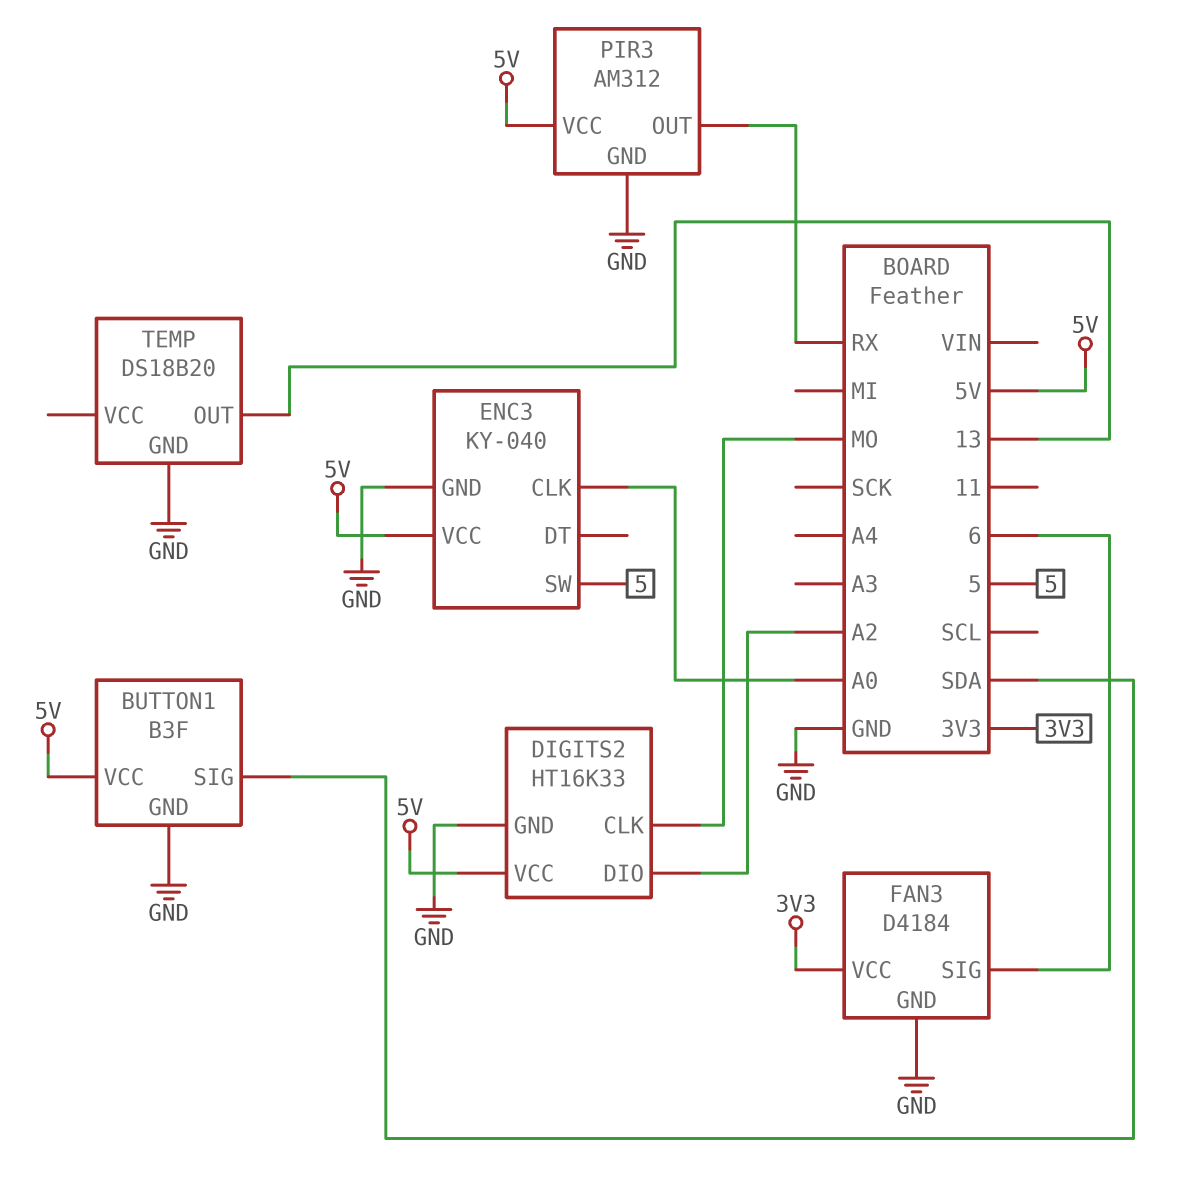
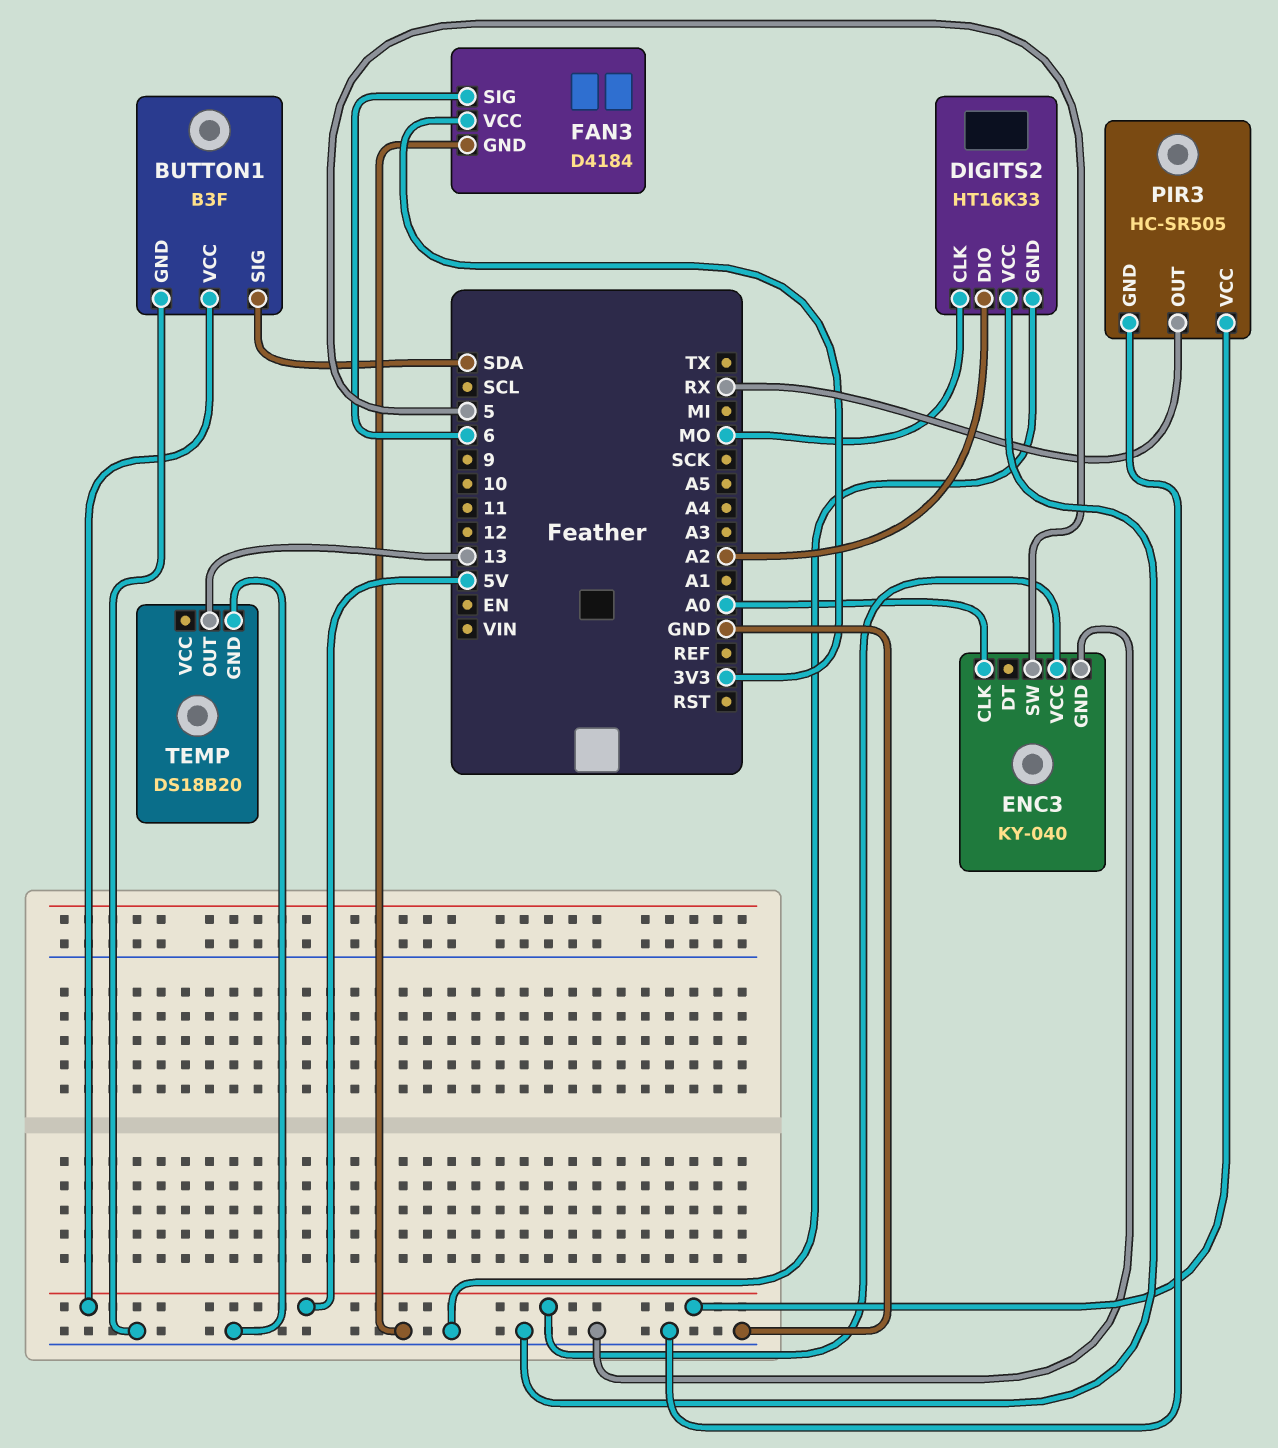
DIGITS2 pin VCC: 5V -> GND
PIR3: AM312 -> HC-SR505

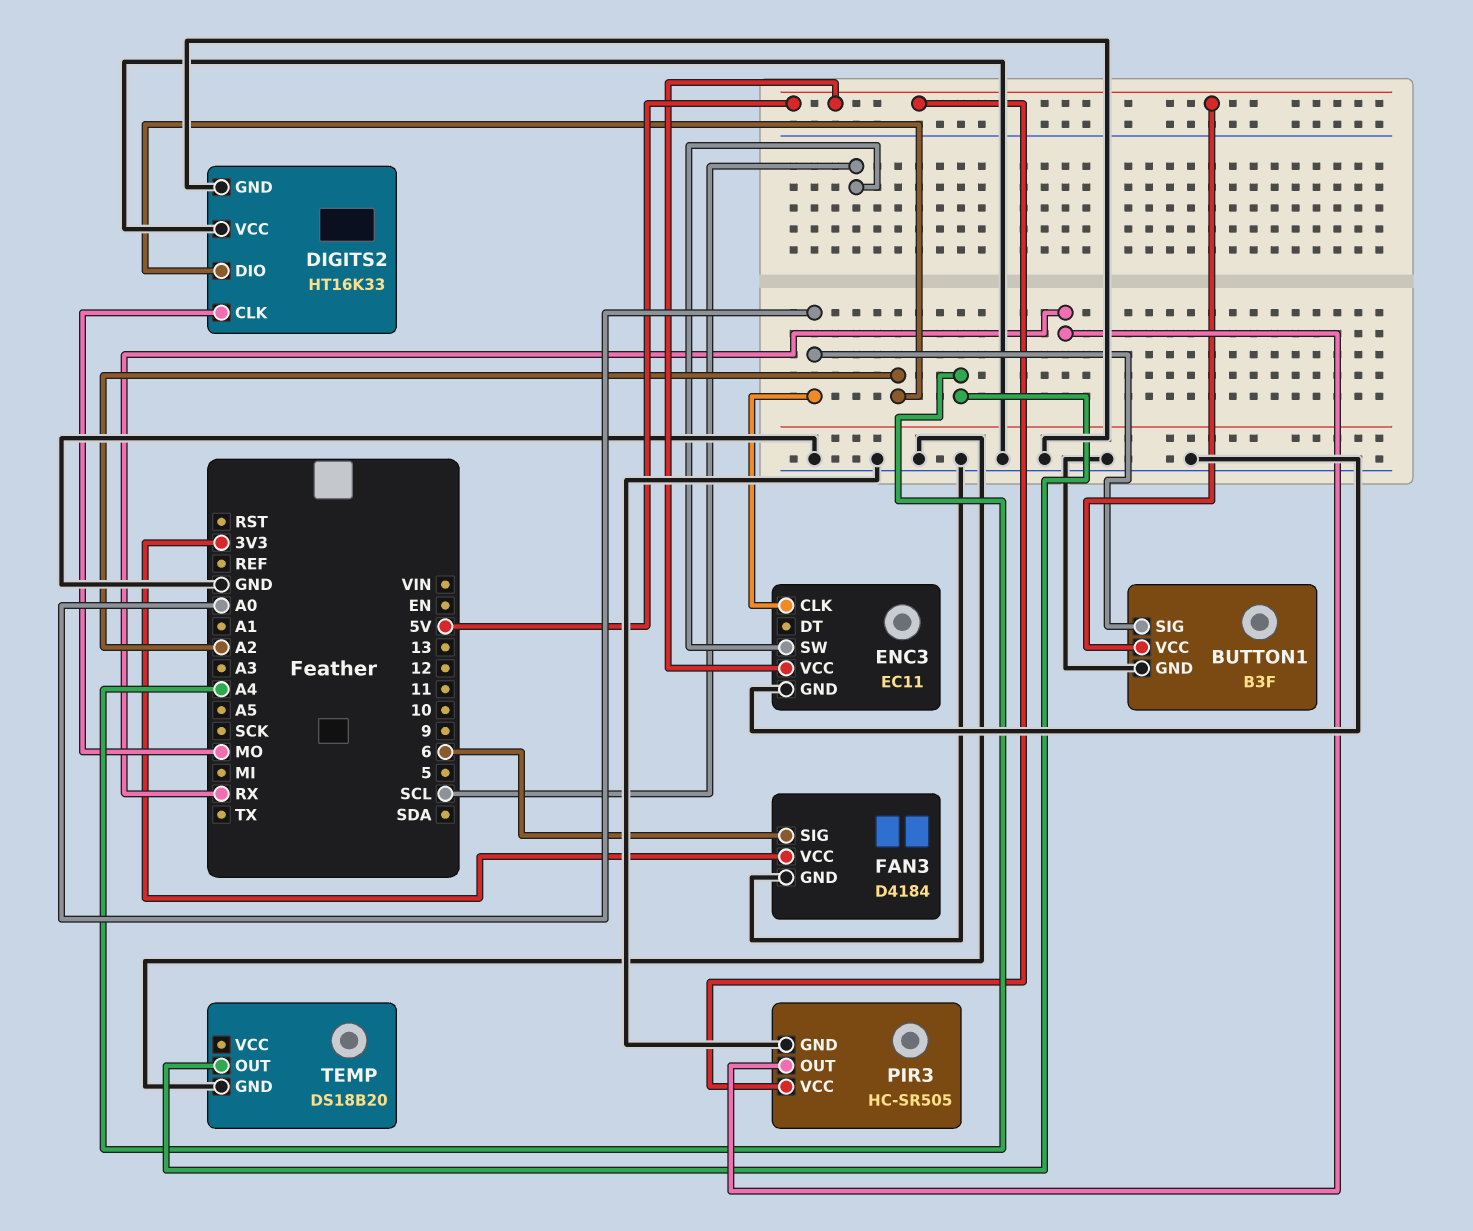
BUTTON1 pin SIG: SDA -> A0
ENC3: KY-040 -> EC11
ENC3 pin SW: 5 -> SCL
TEMP pin OUT: 13 -> A4

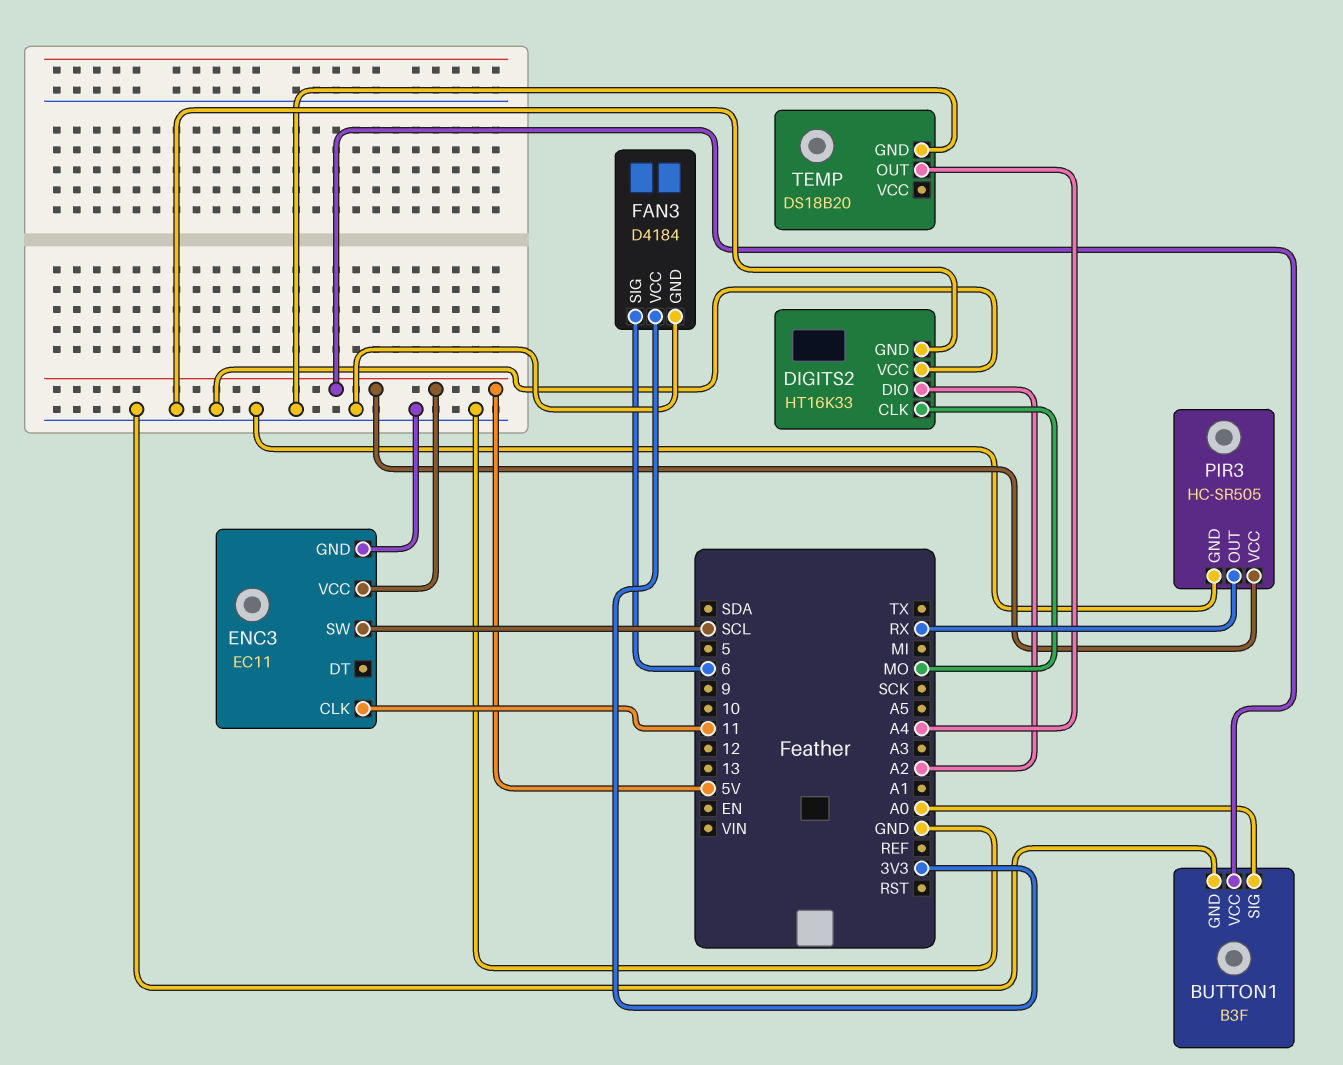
ENC3 pin CLK: A0 -> 11

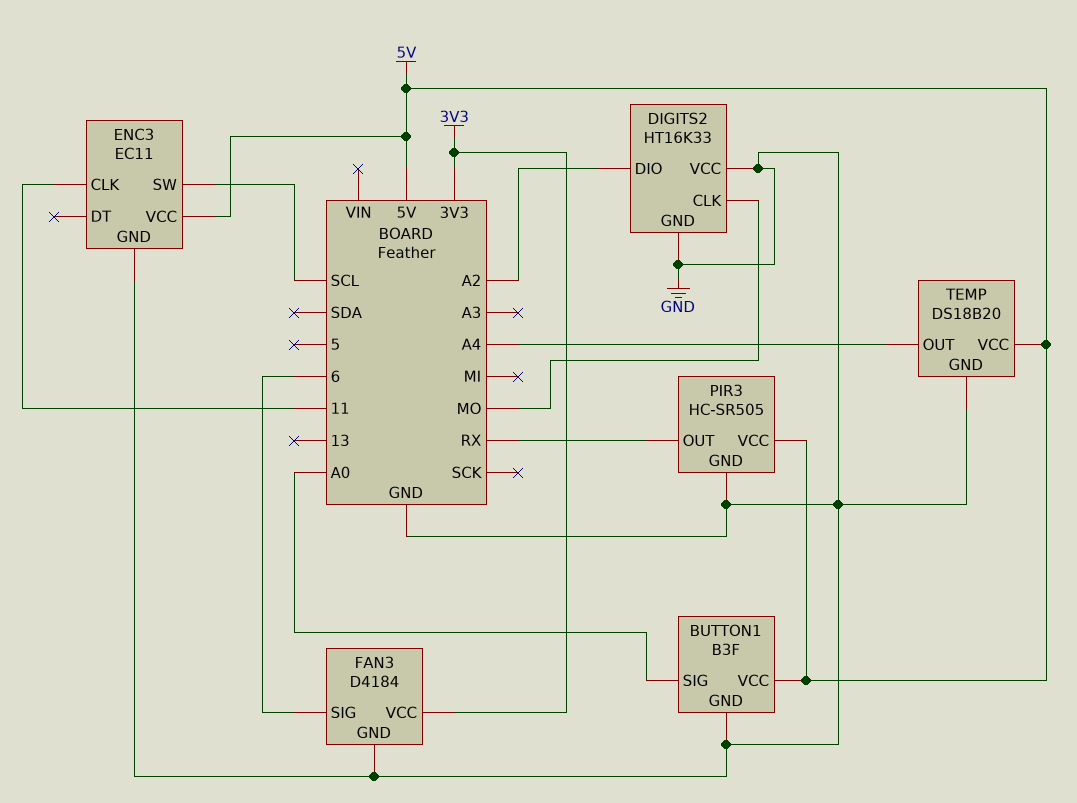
TEMP pin VCC: none -> 5V

